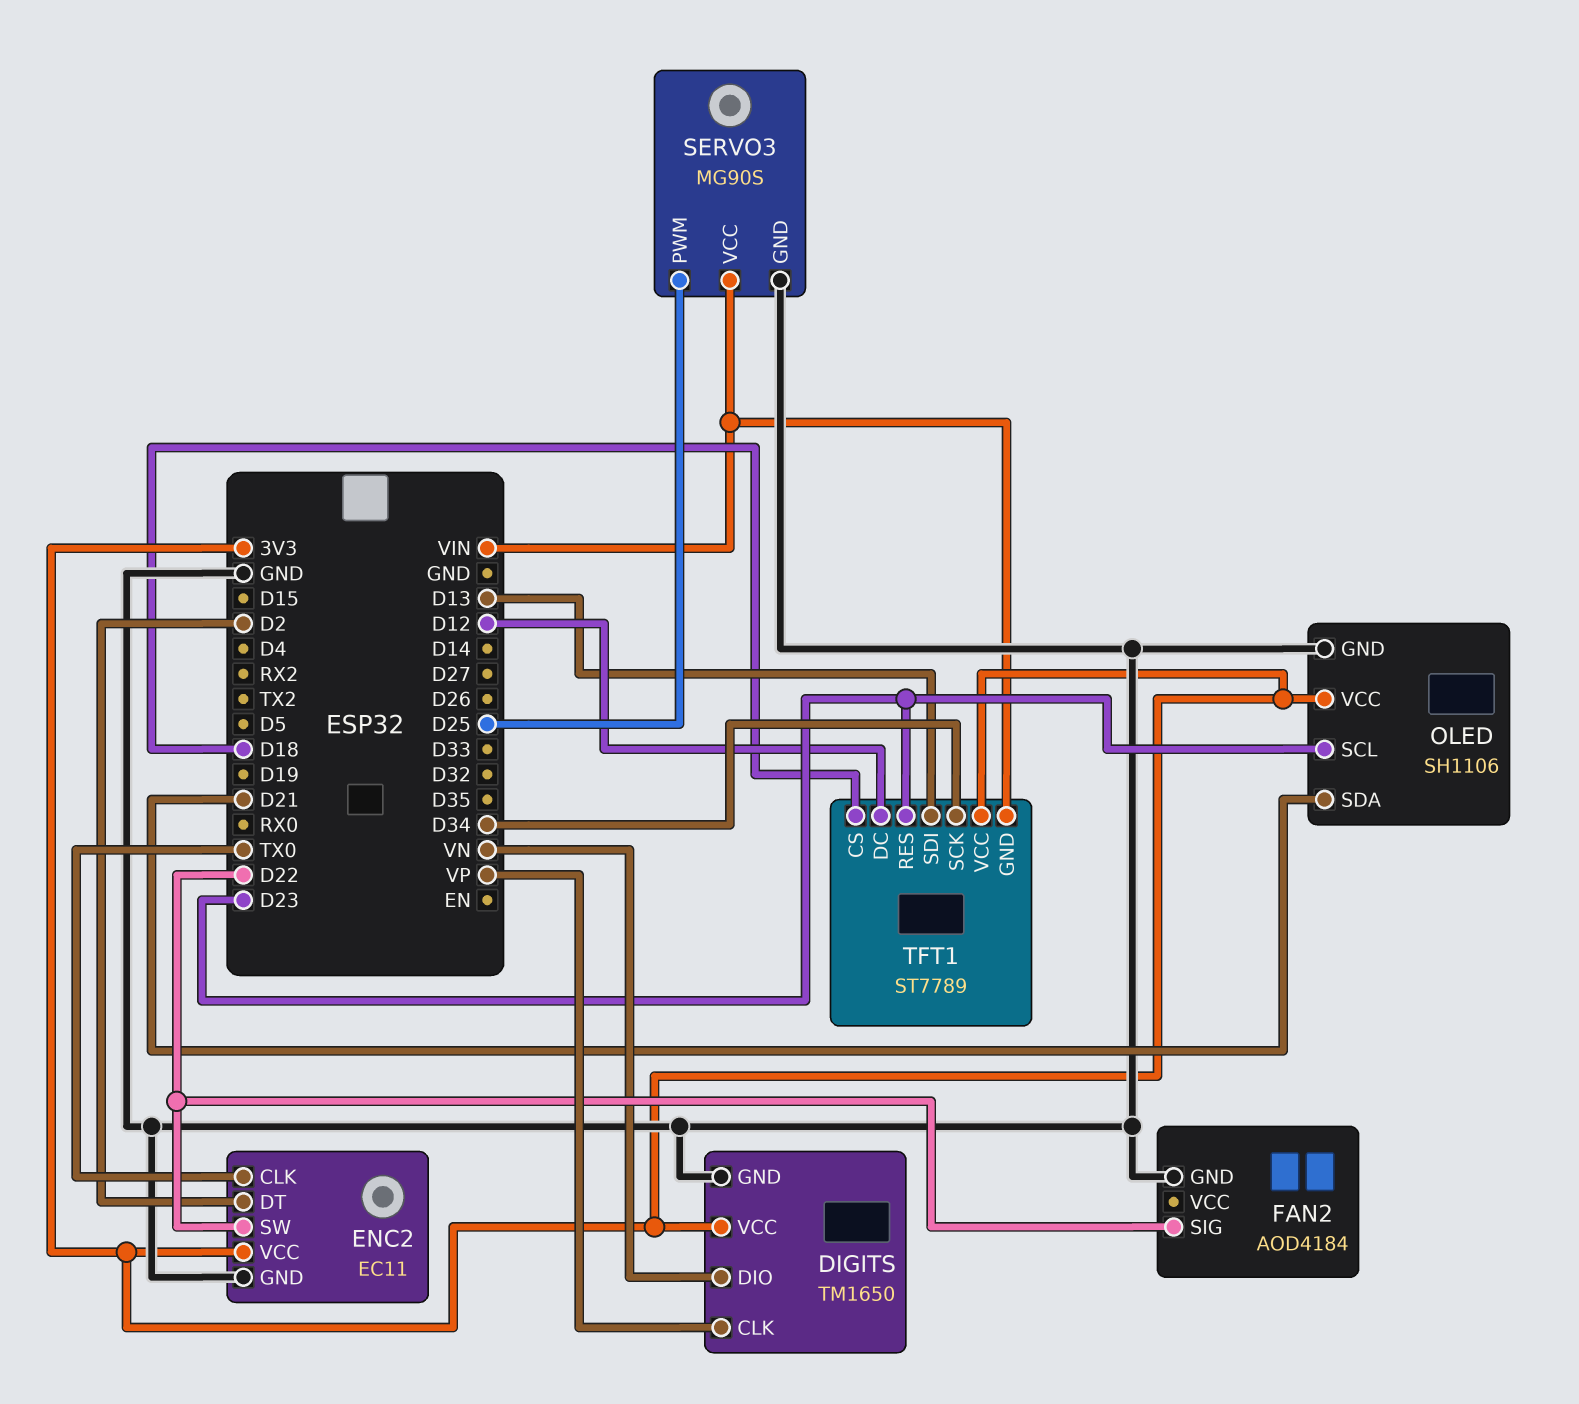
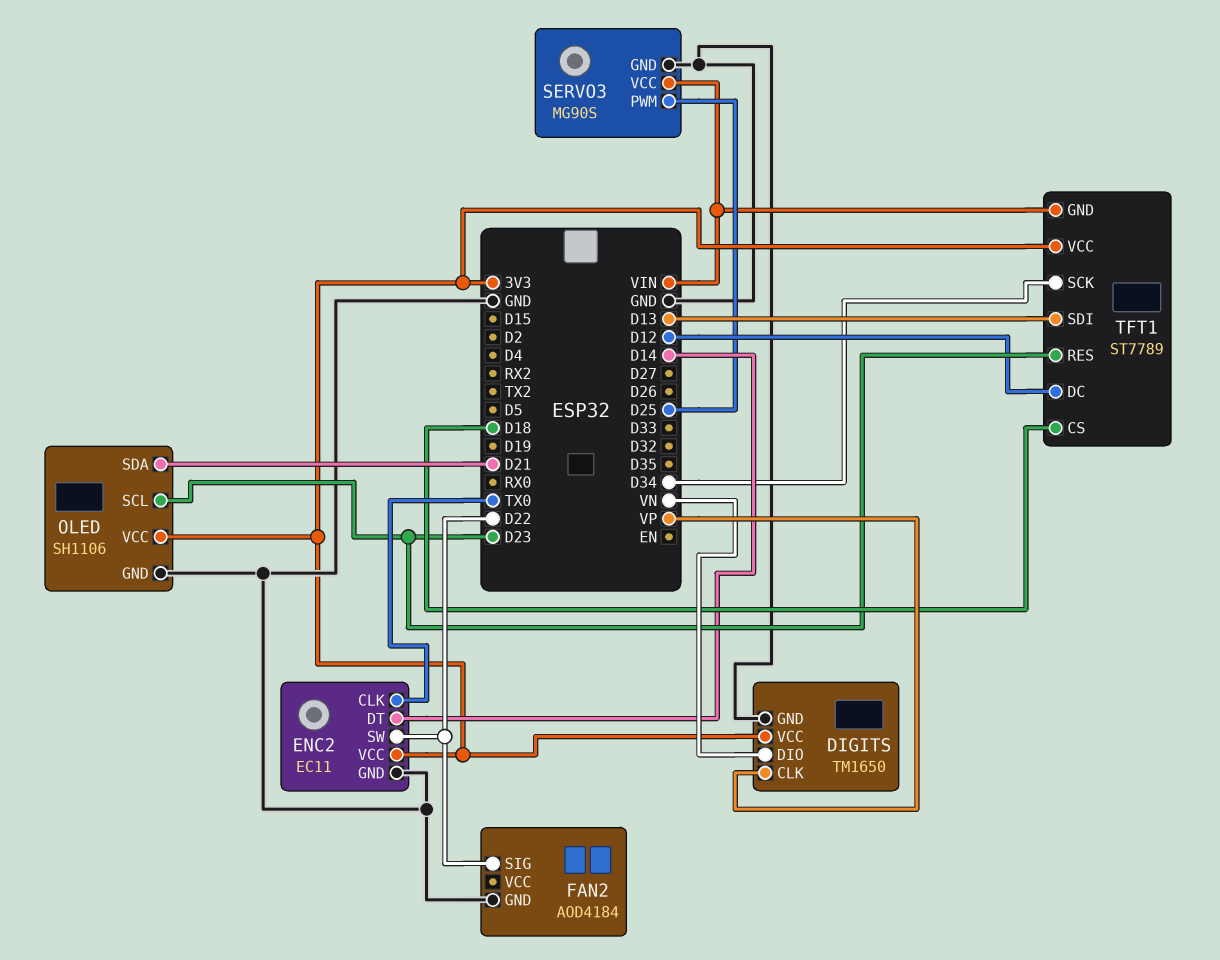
ENC2 pin DT: D2 -> D14

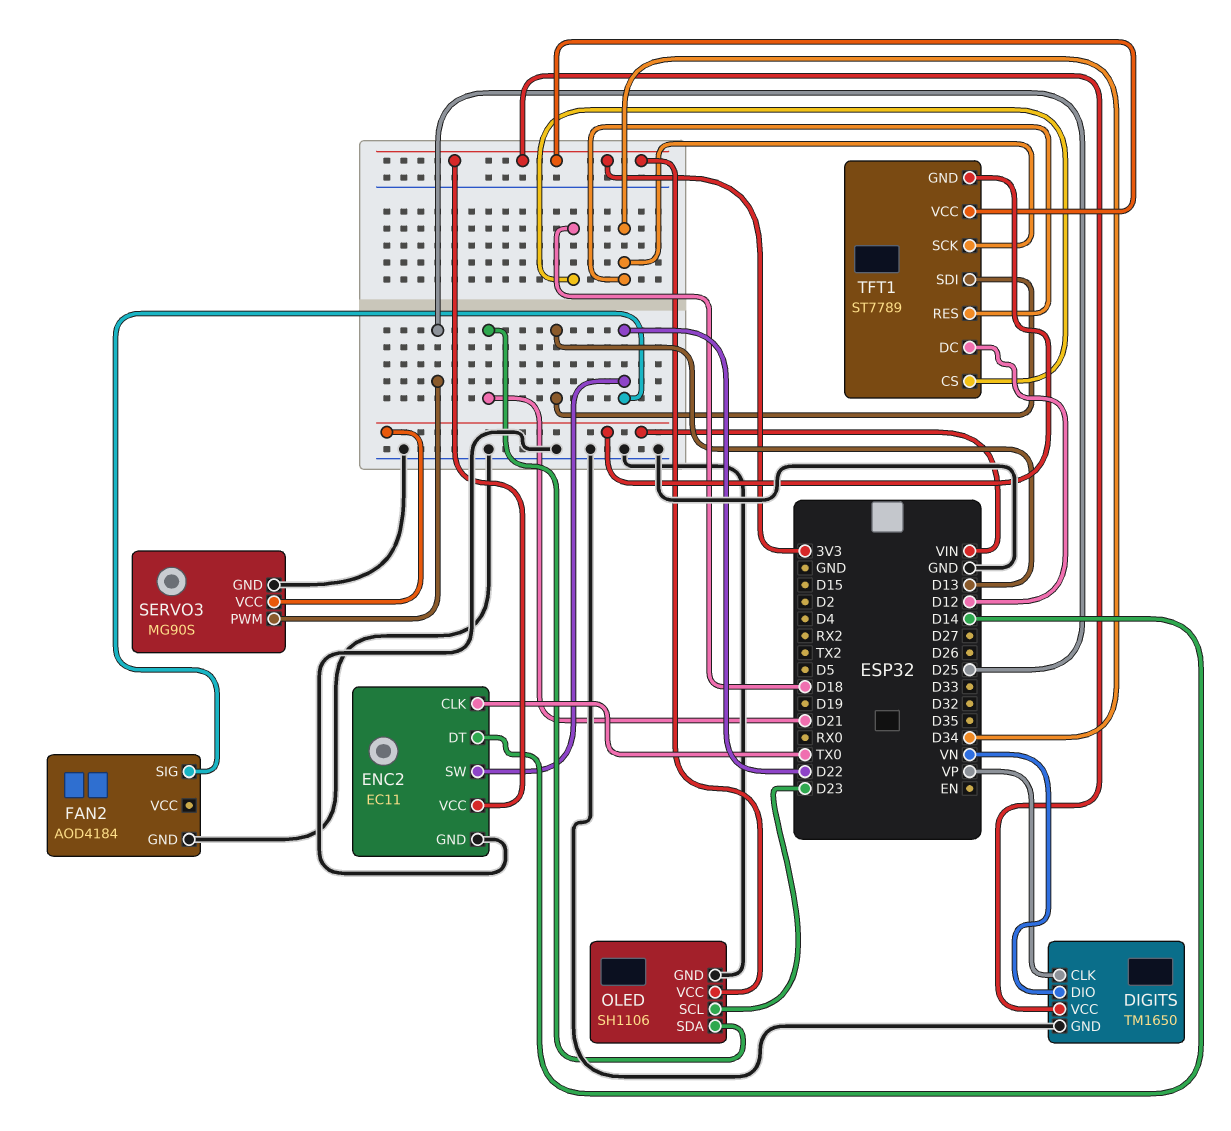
TFT1 pin RES: D23 -> D34

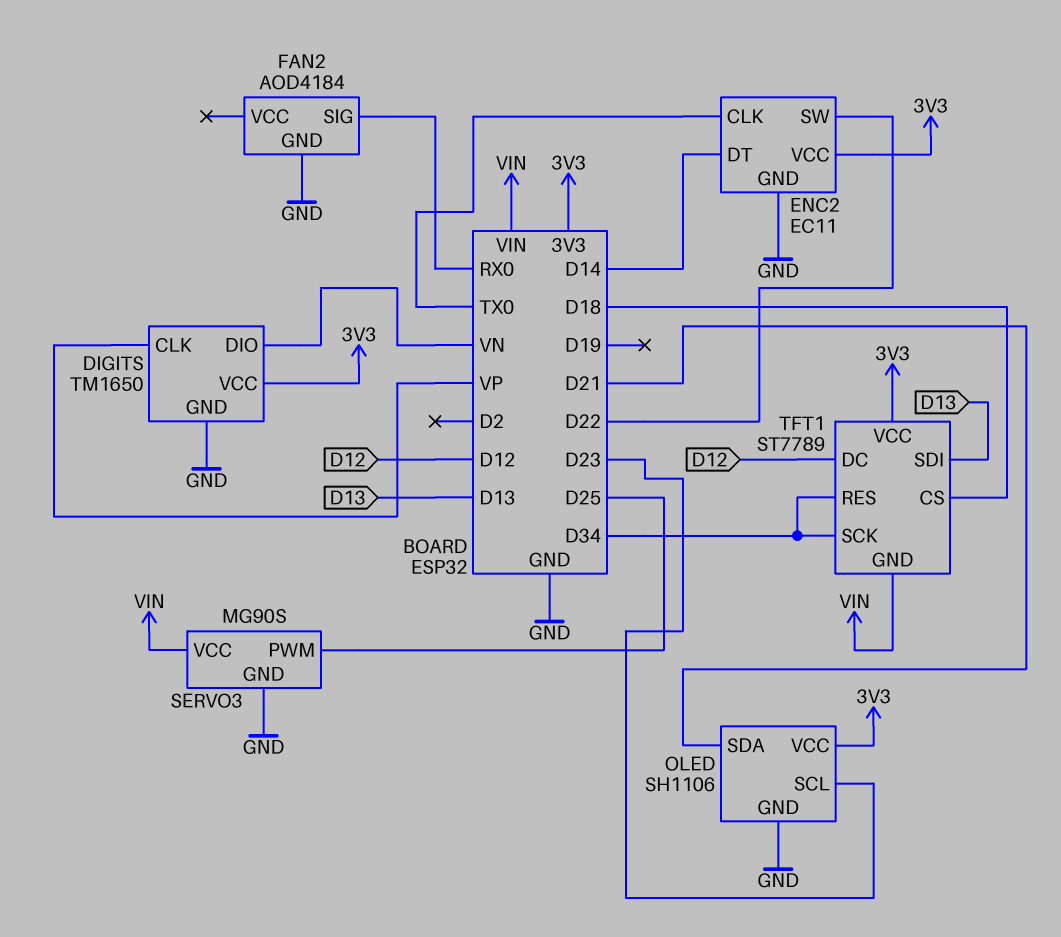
FAN2 pin SIG: D22 -> RX0

